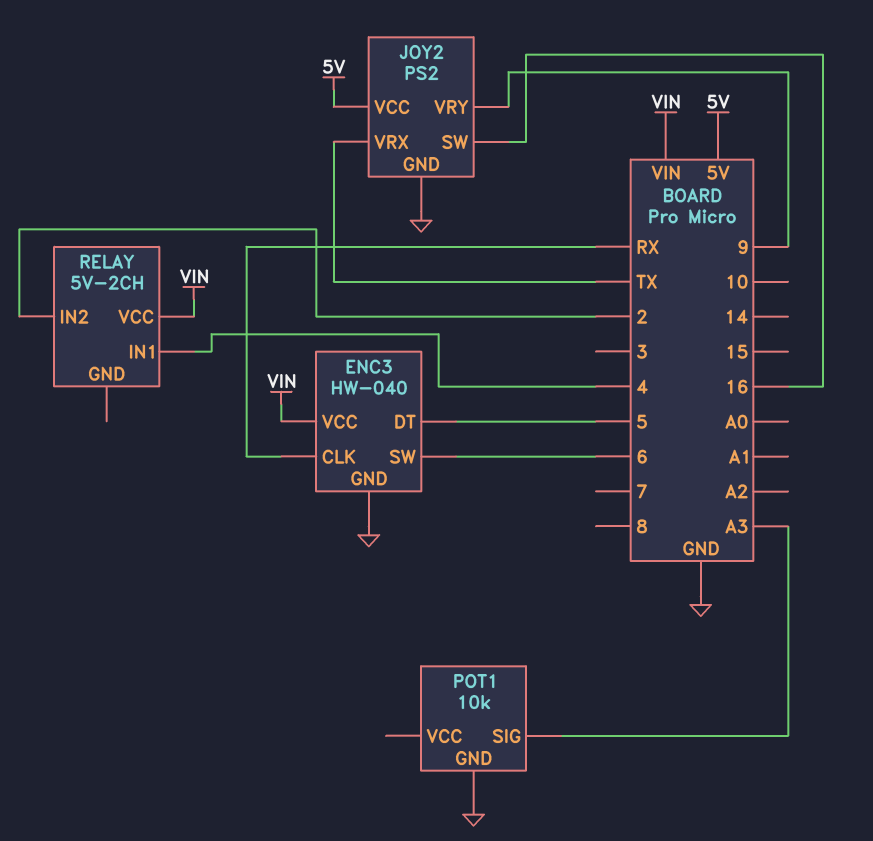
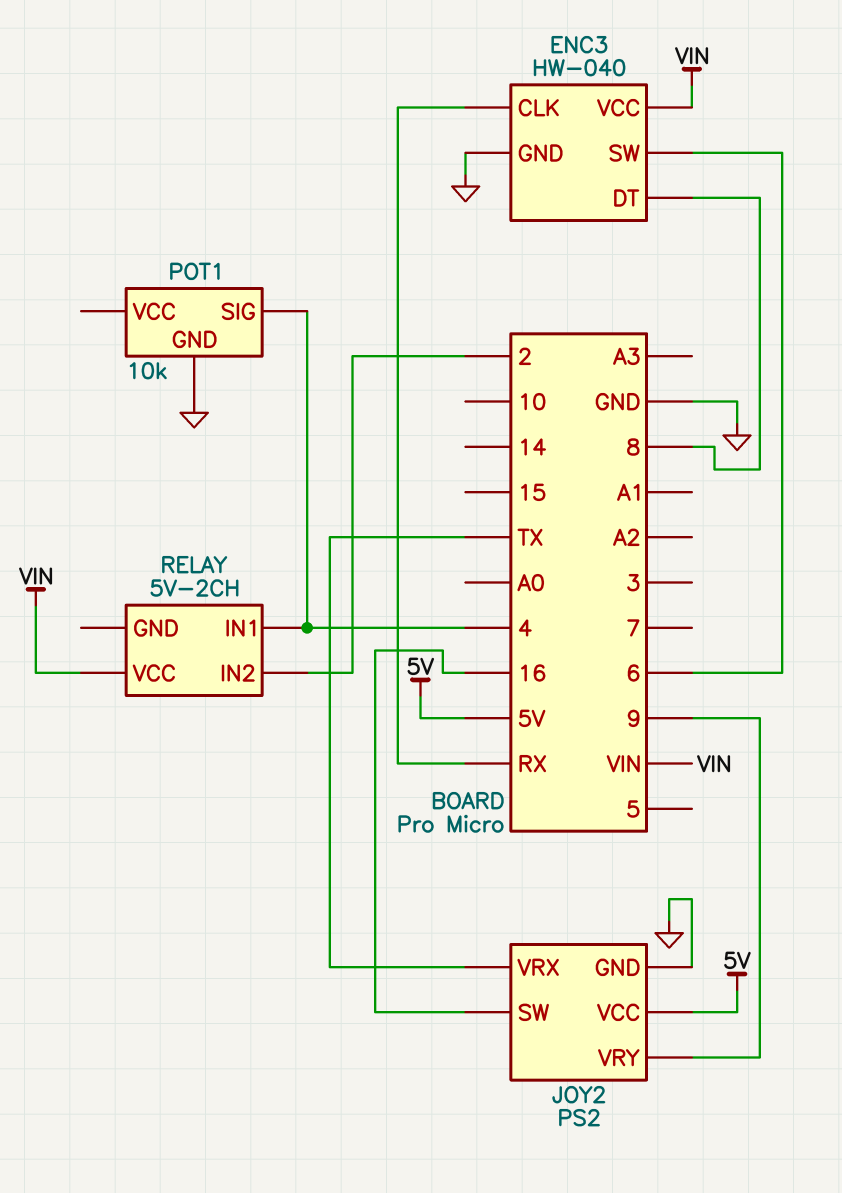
ENC3 pin DT: 5 -> 8
POT1 pin SIG: A3 -> 4

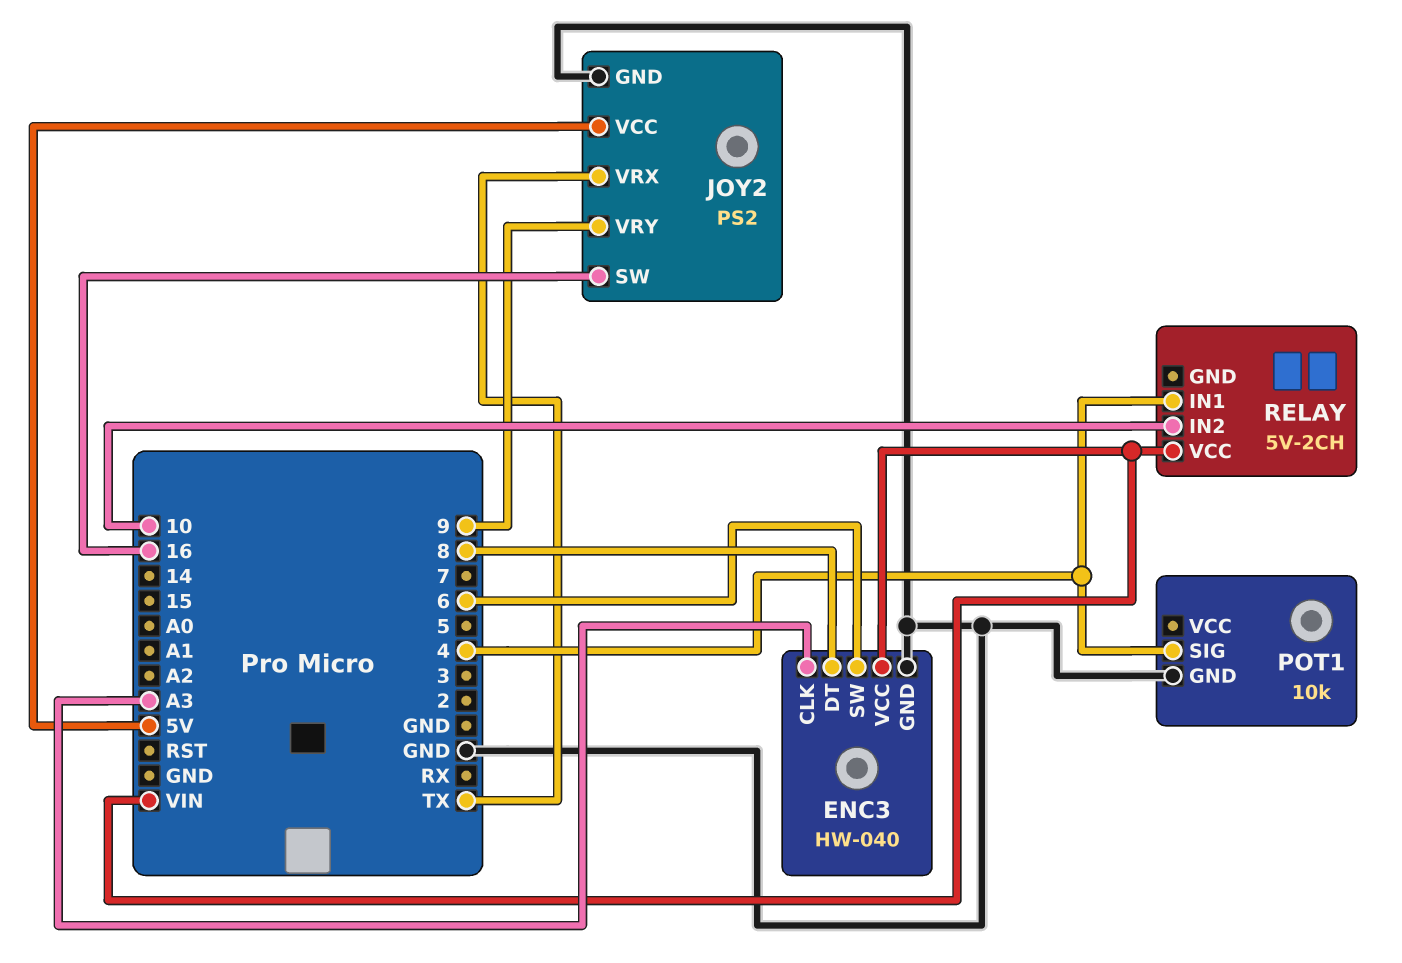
ENC3 pin CLK: RX -> A3
RELAY pin IN2: 2 -> 10

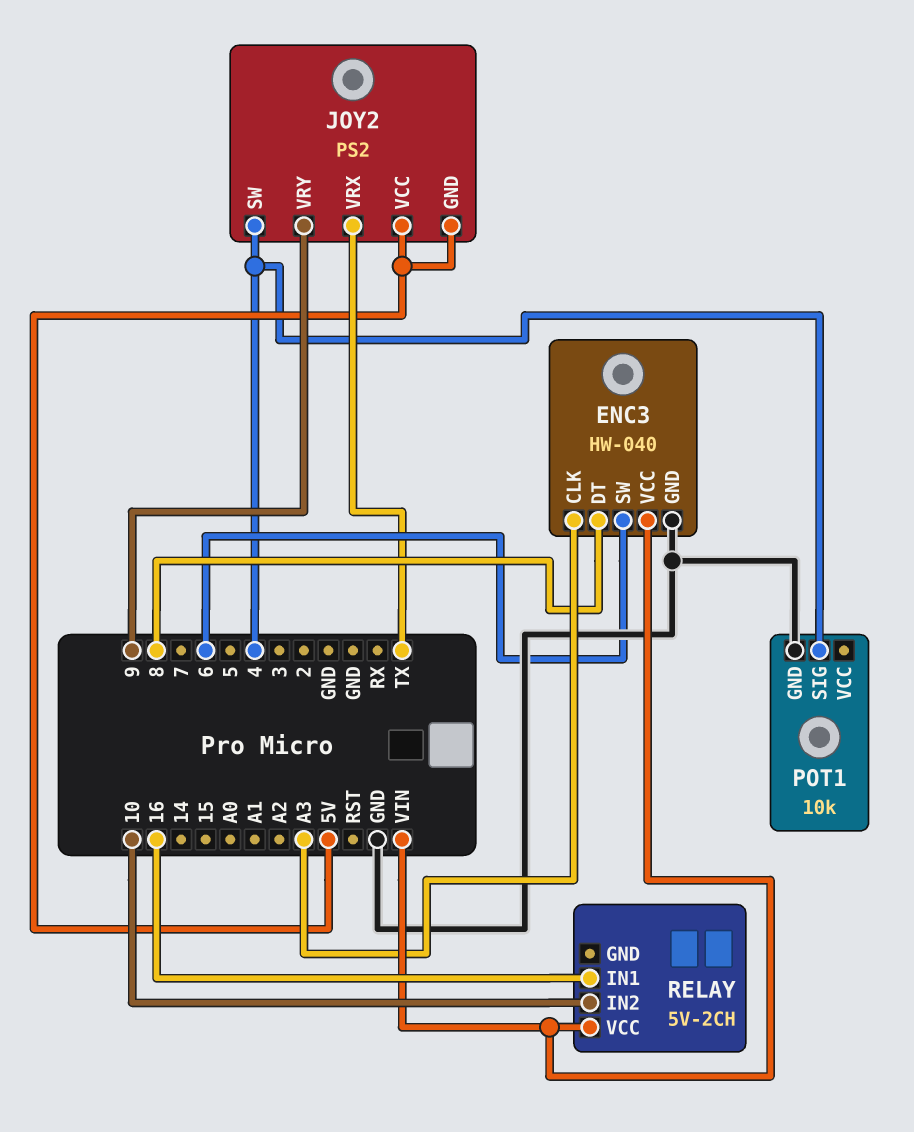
JOY2 pin GND: GND -> 5V
JOY2 pin SW: 16 -> 4
RELAY pin IN1: 4 -> 16

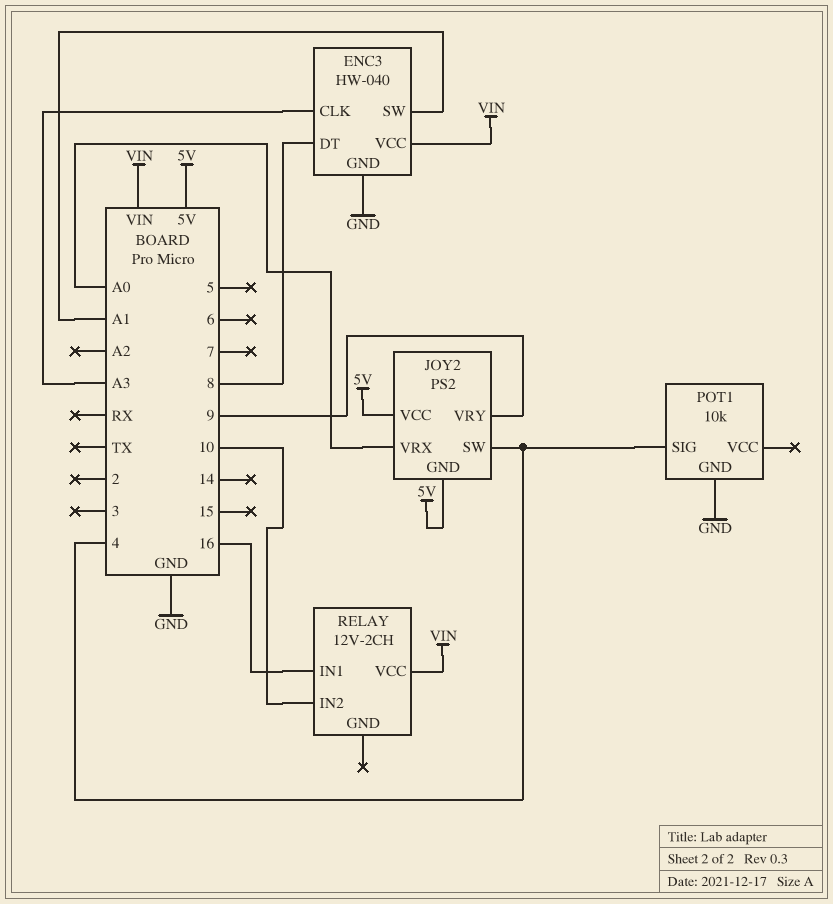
ENC3 pin SW: 6 -> A1
JOY2 pin VRX: TX -> A0
RELAY: 5V-2CH -> 12V-2CH

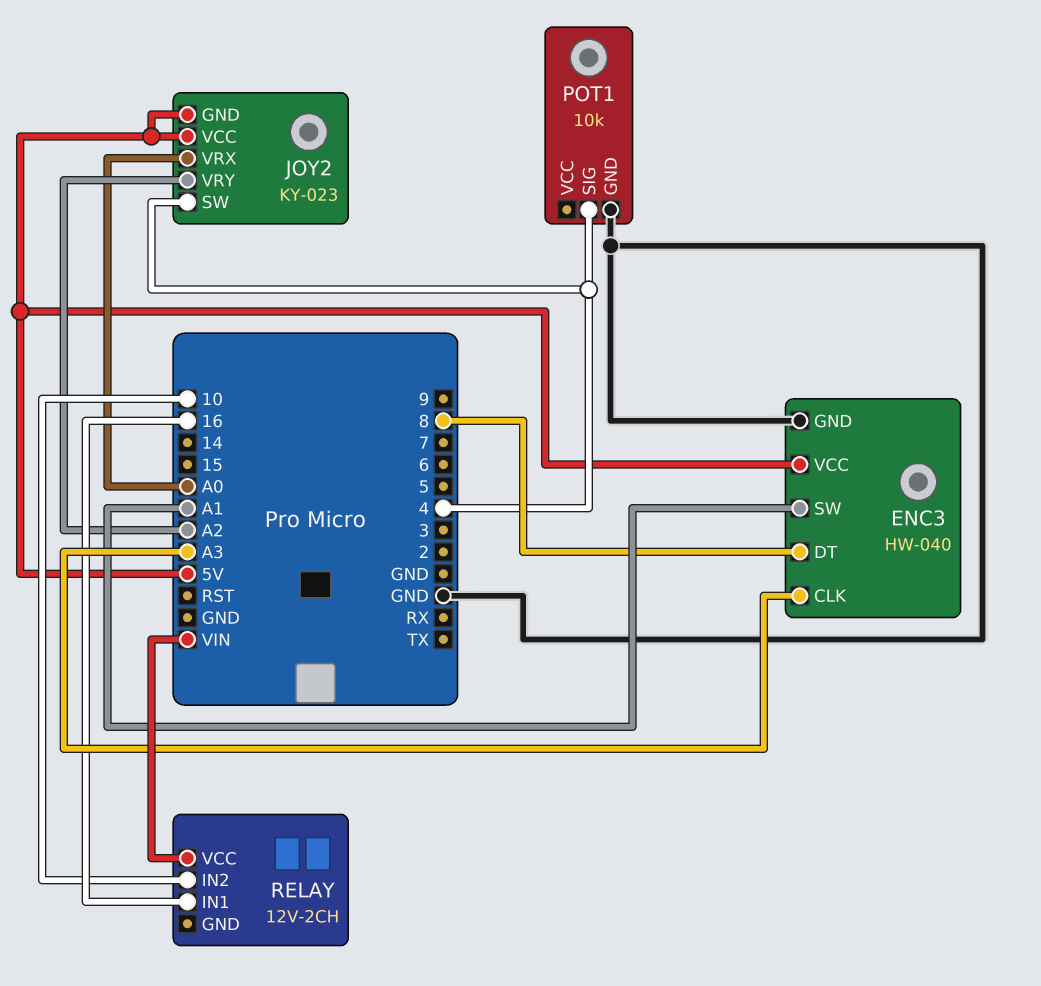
ENC3 pin VCC: VIN -> 5V
JOY2: PS2 -> KY-023
JOY2 pin VRY: 9 -> A2

